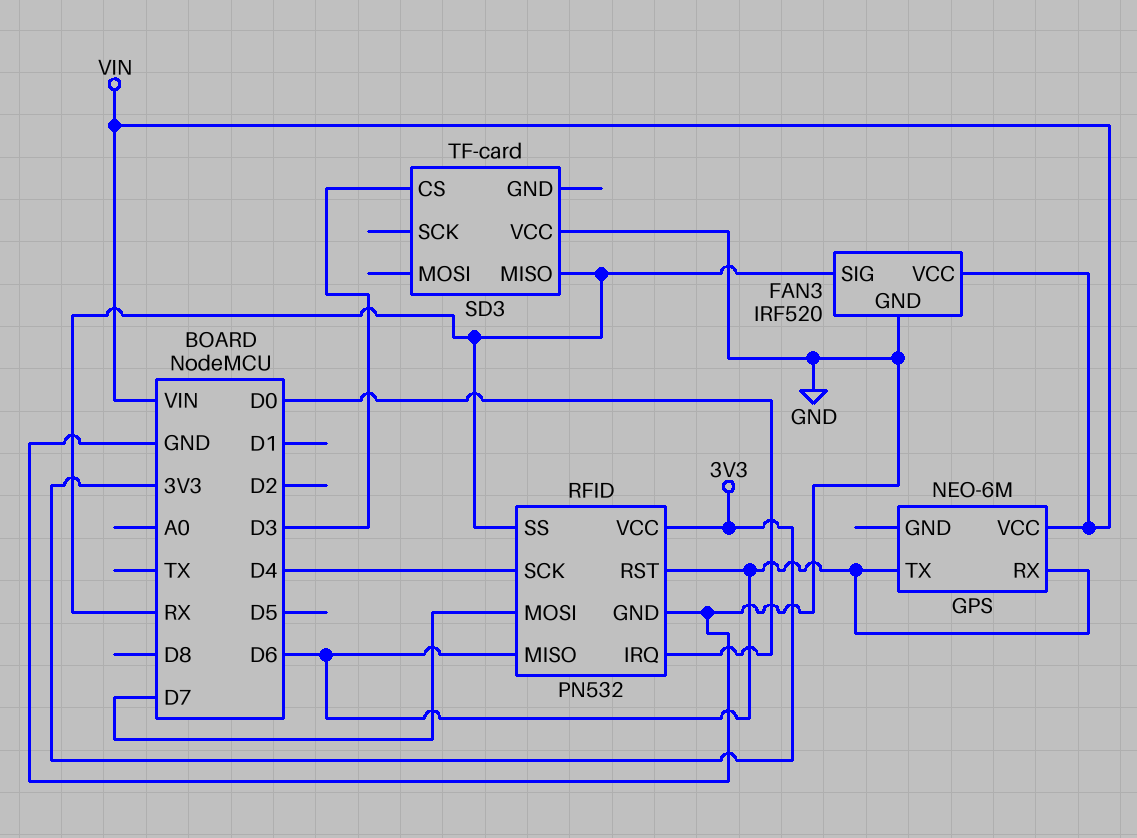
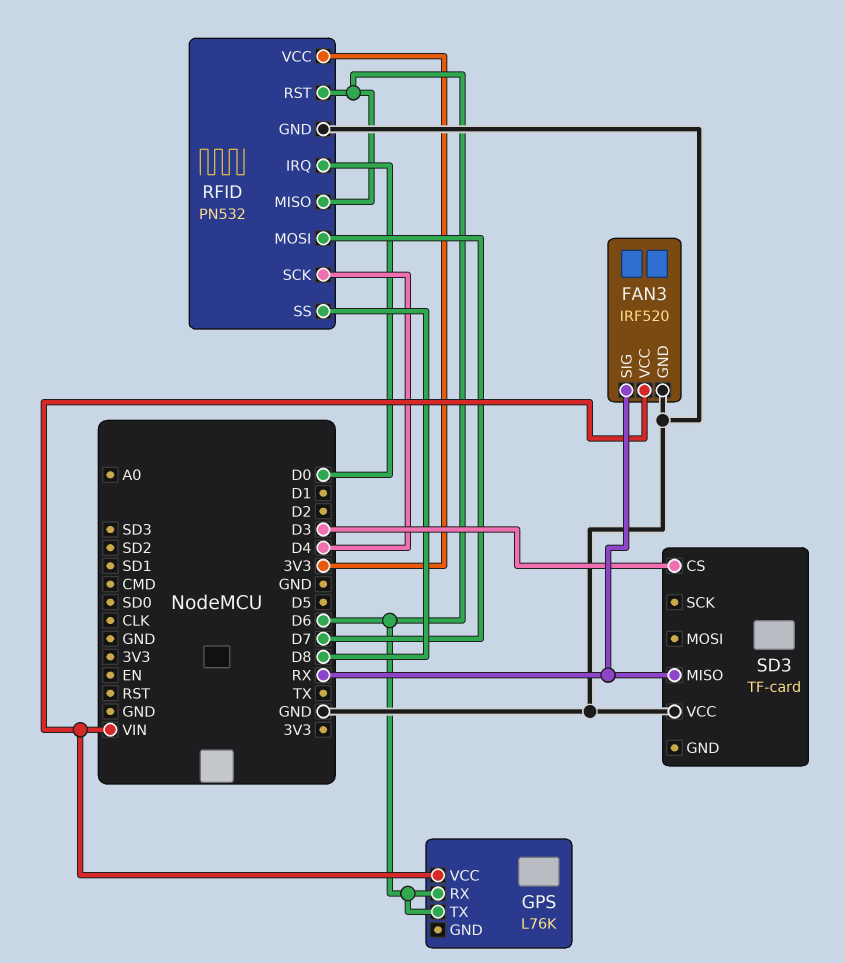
GPS: NEO-6M -> L76K
RFID pin SS: RX -> D8

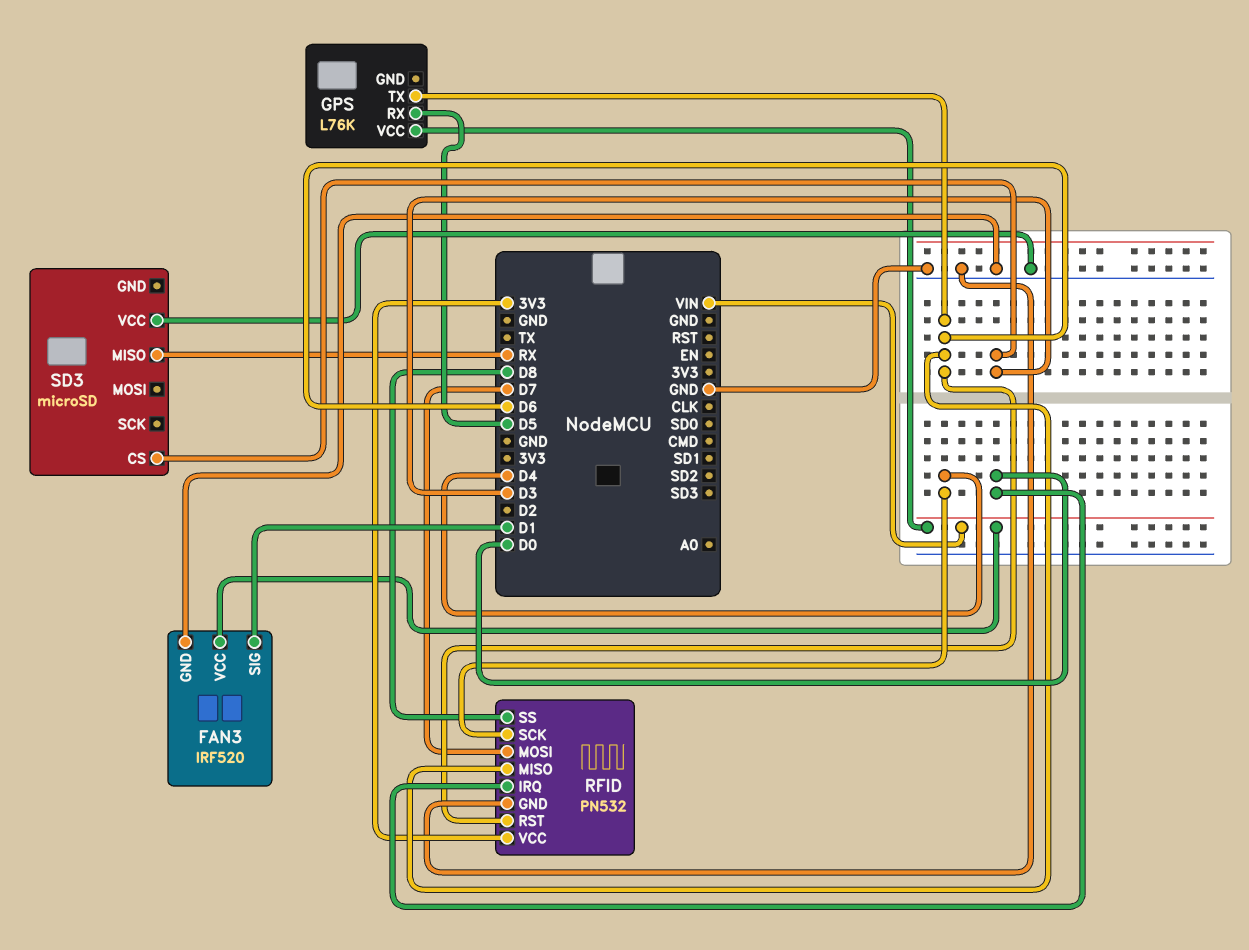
FAN3 pin SIG: RX -> D1
GPS pin RX: D6 -> D5
SD3: TF-card -> microSD

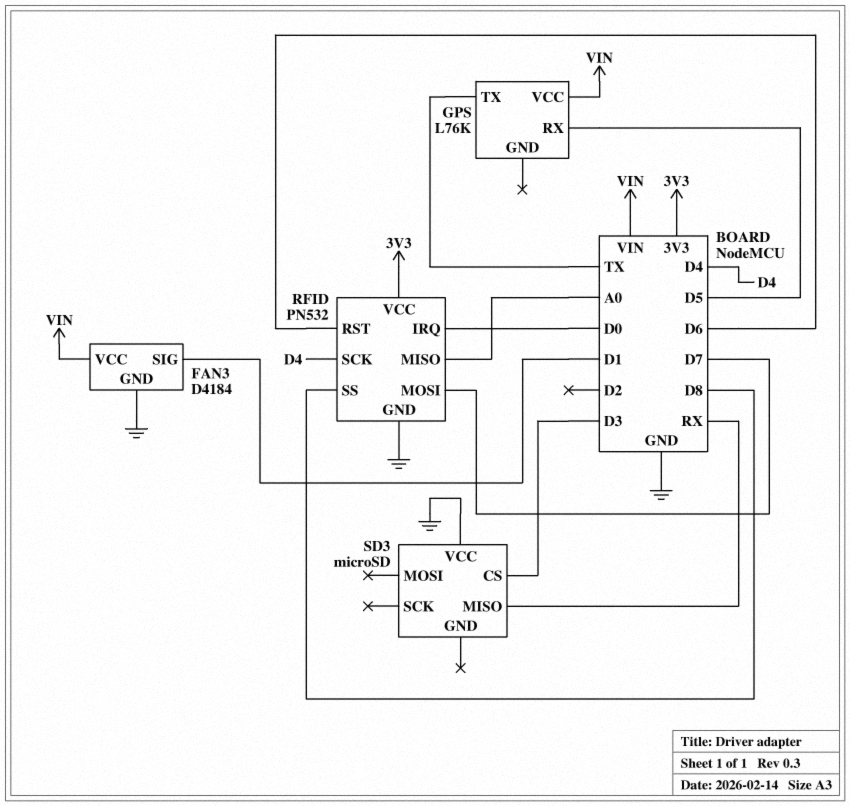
FAN3: IRF520 -> D4184
GPS pin TX: D6 -> TX
RFID pin MISO: D6 -> A0

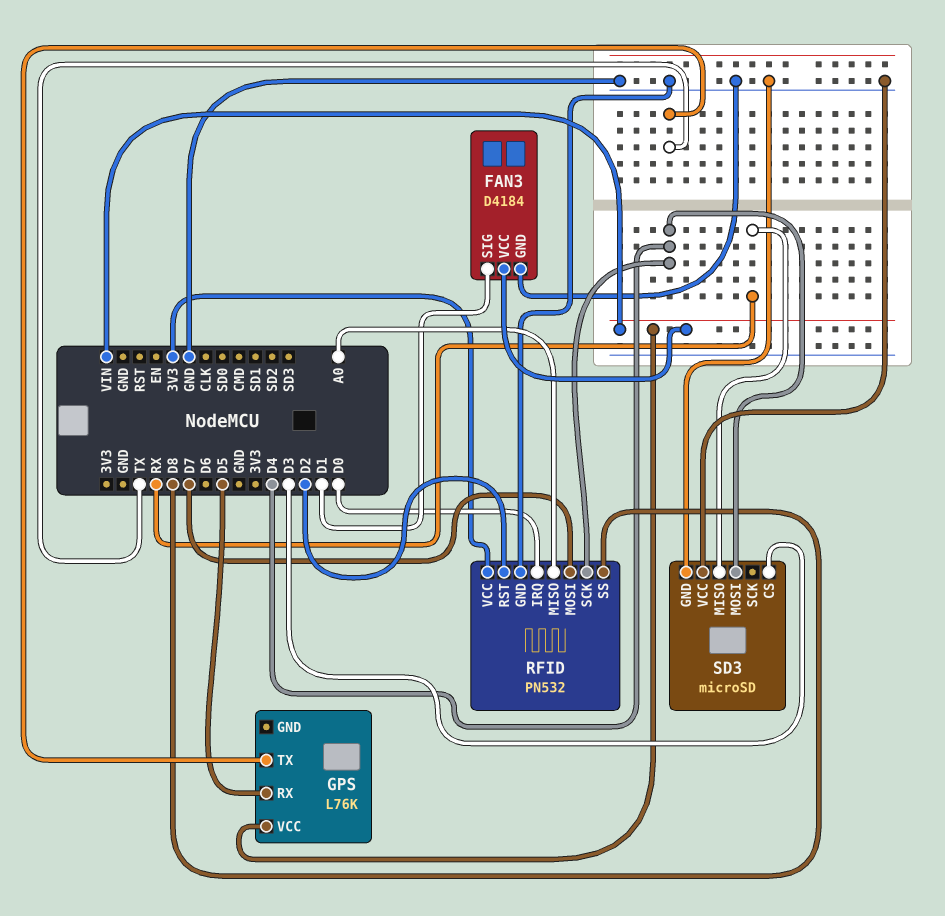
RFID pin RST: D6 -> D2
SD3 pin GND: none -> GND
SD3 pin MOSI: none -> D4

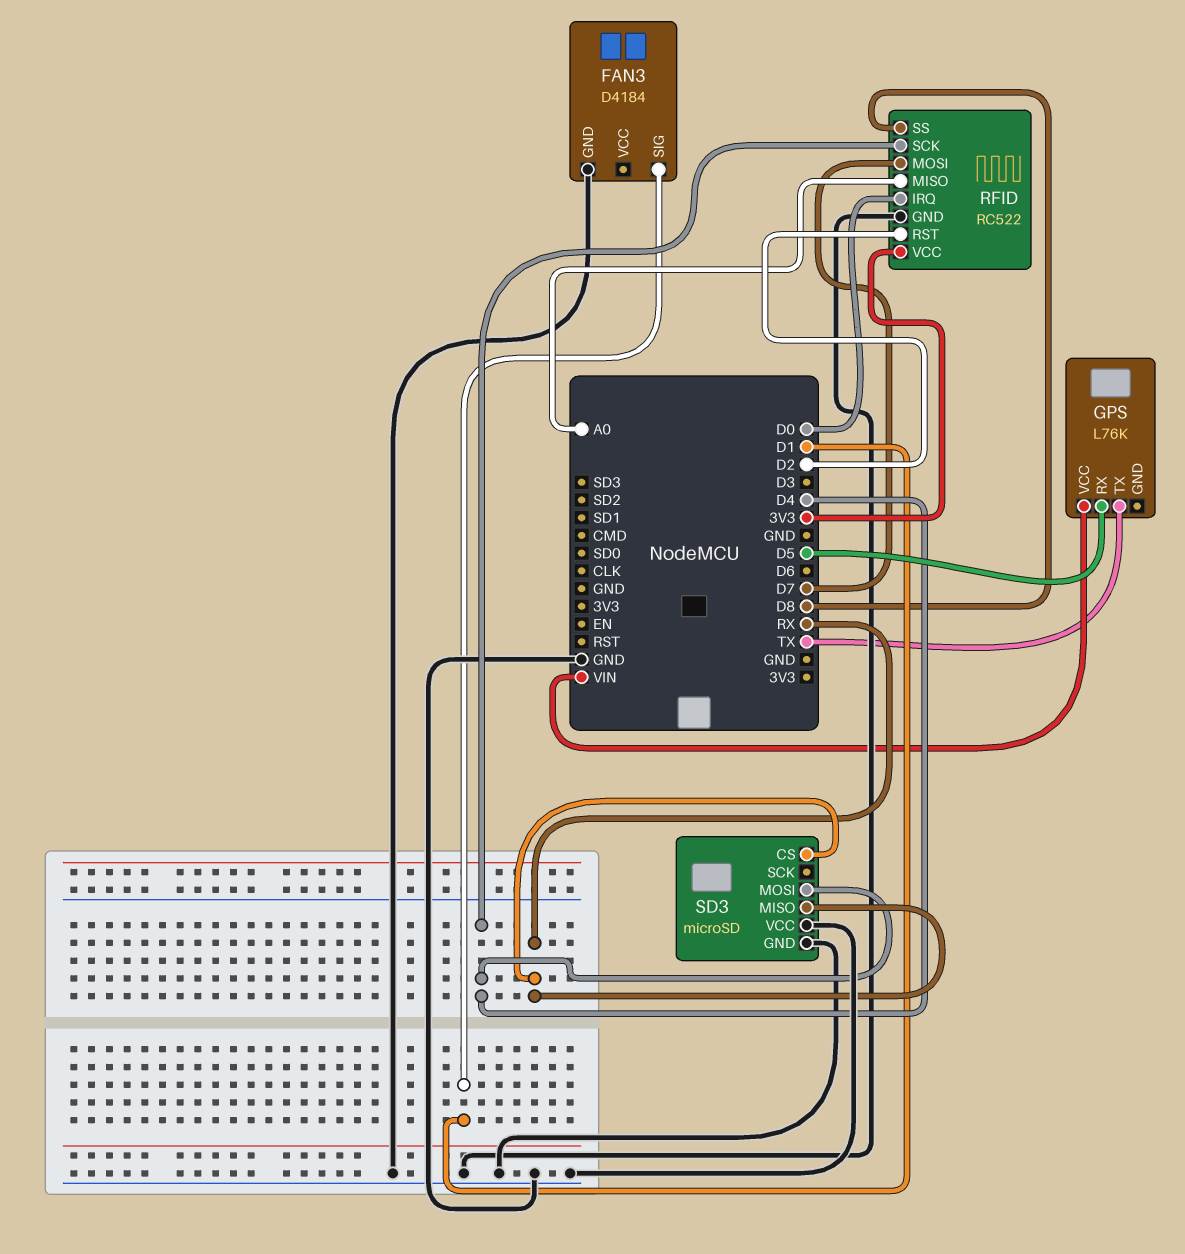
FAN3 pin VCC: VIN -> none
RFID: PN532 -> RC522
SD3 pin CS: D3 -> RX

